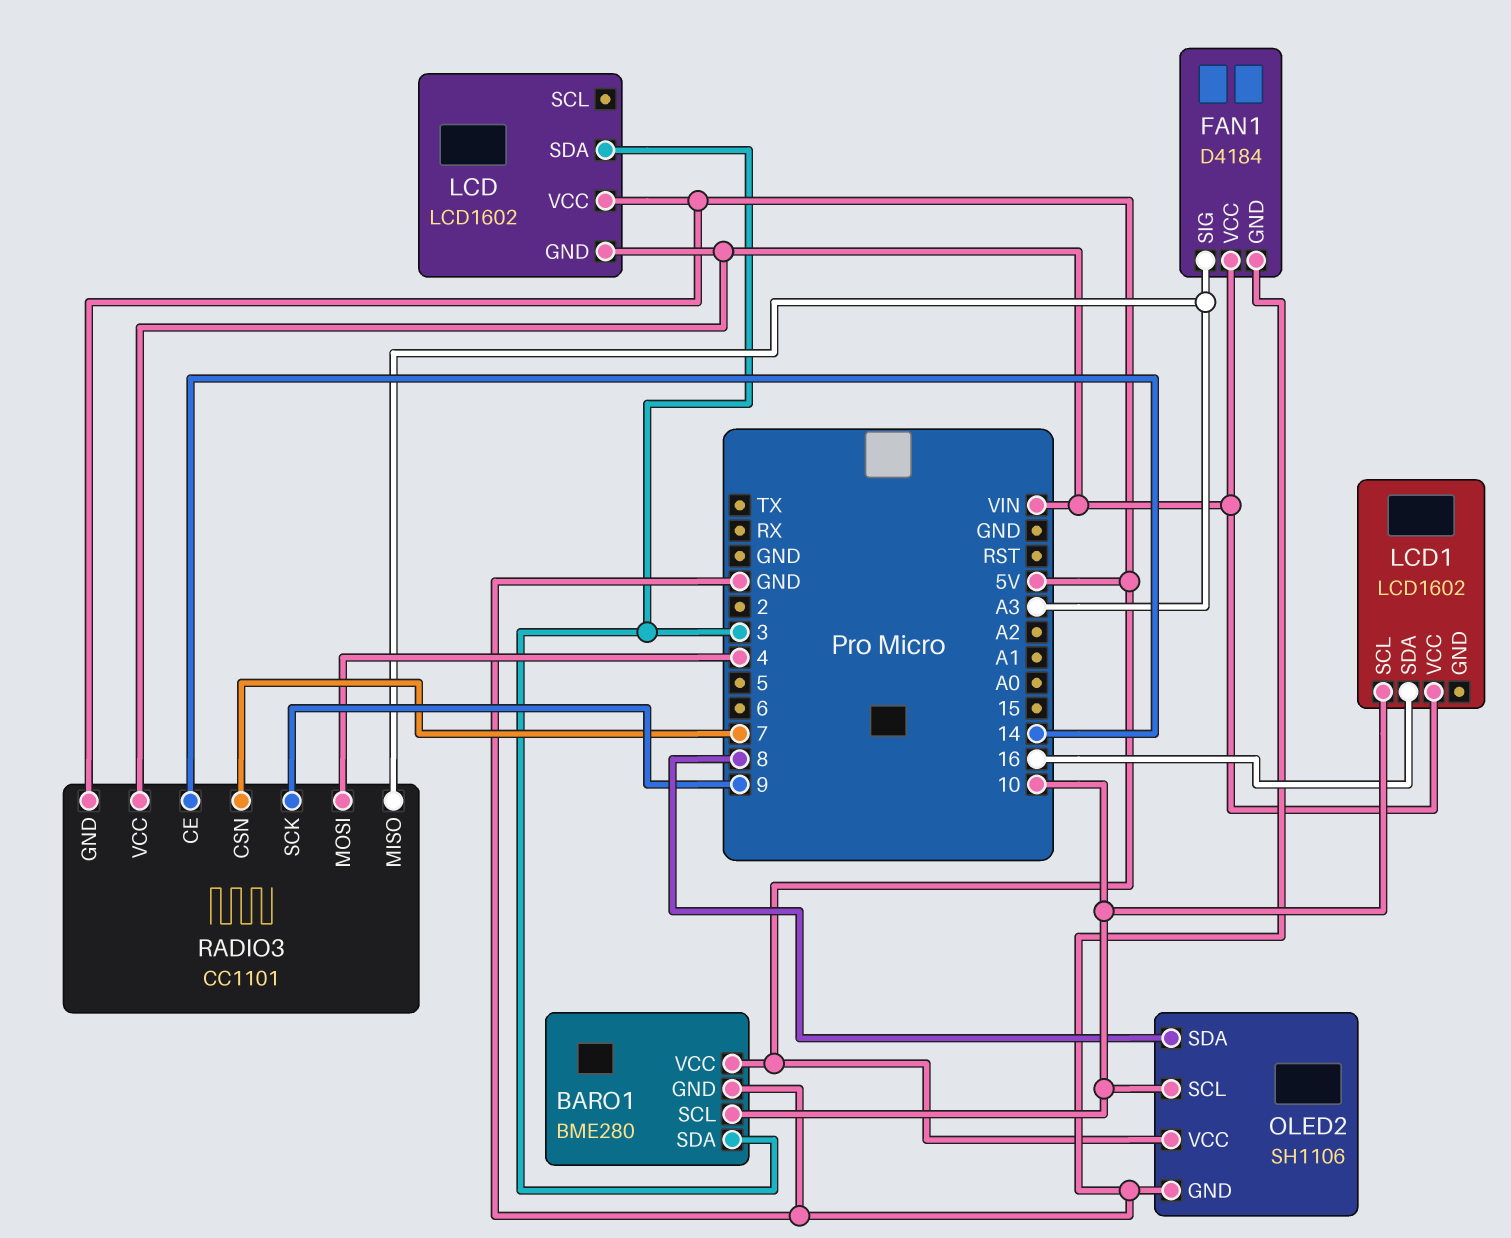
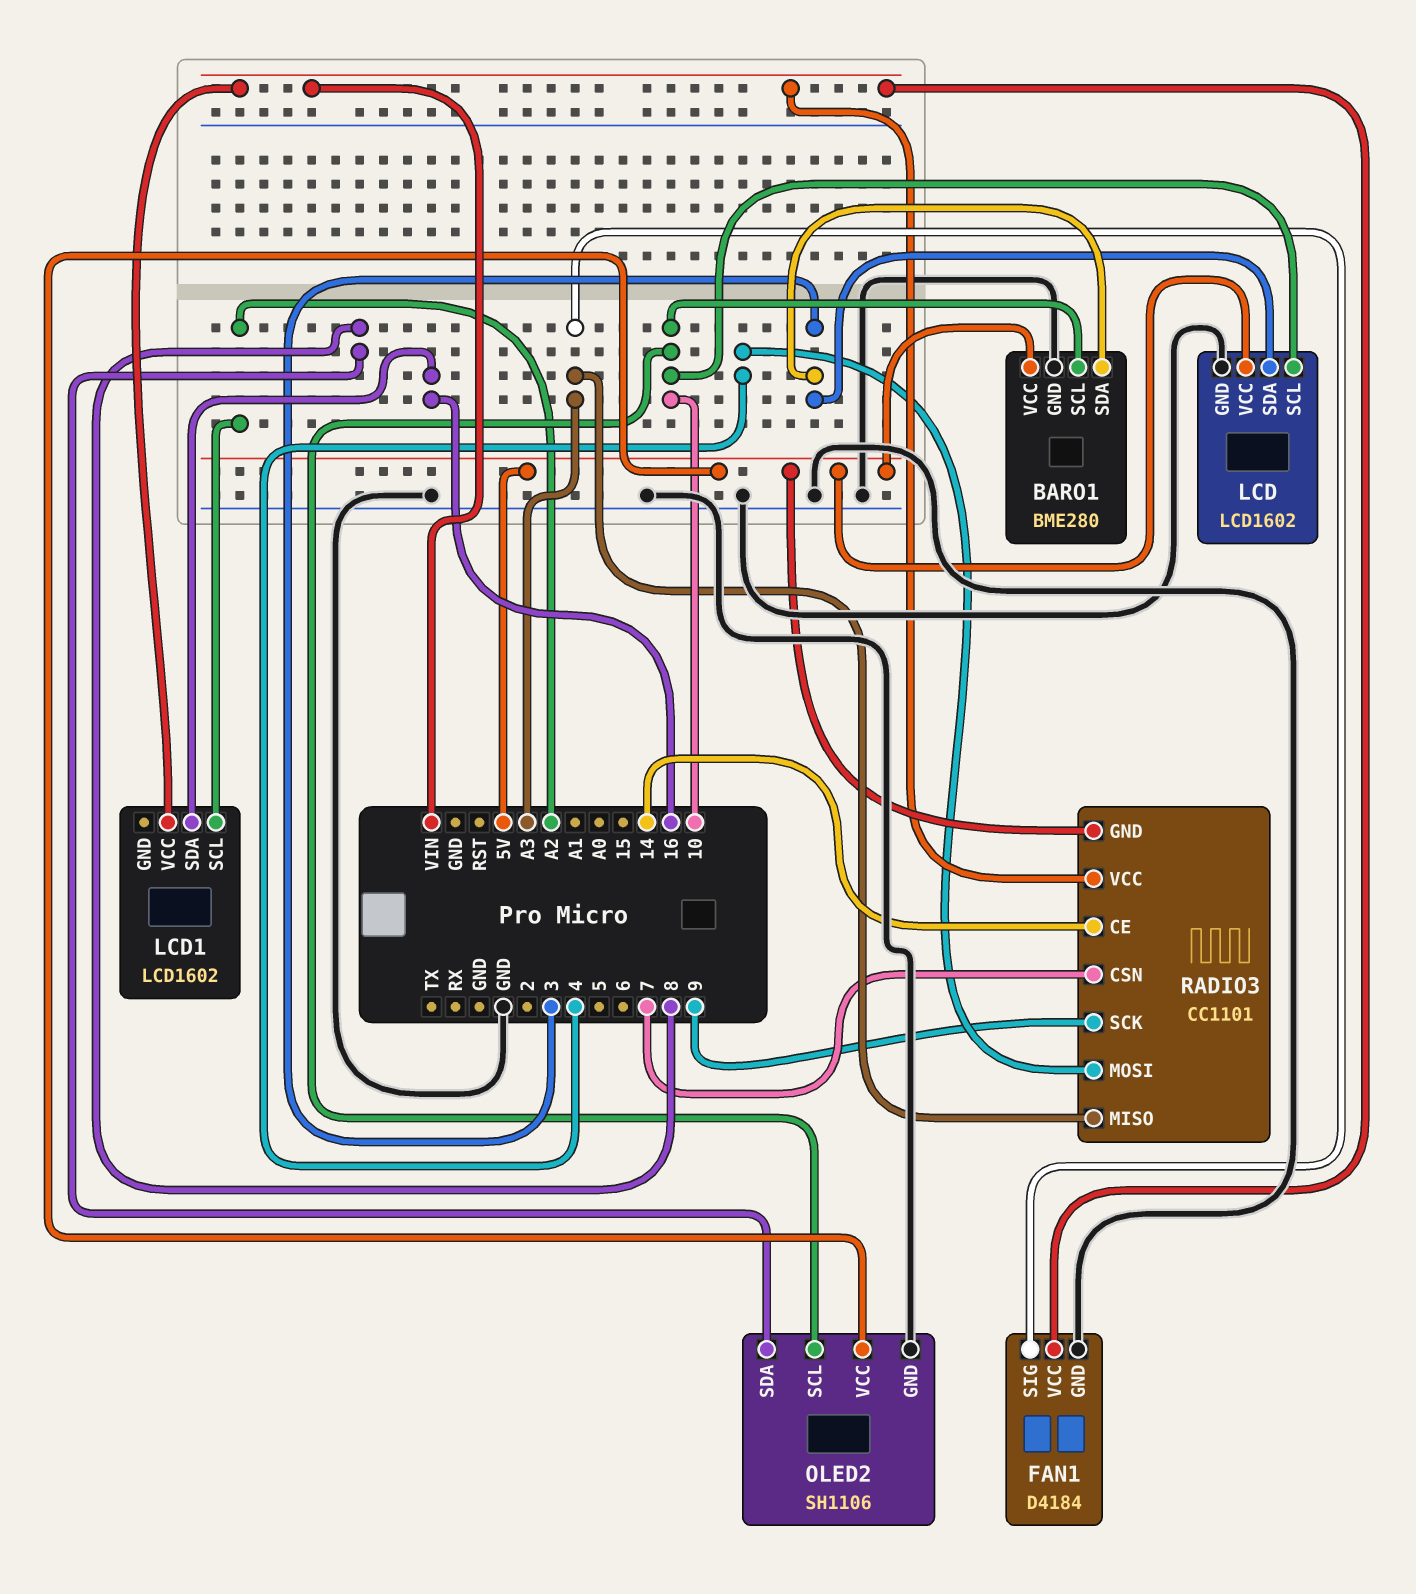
LCD pin GND: VIN -> GND
LCD pin SCL: none -> 10
LCD1 pin SCL: 10 -> A2

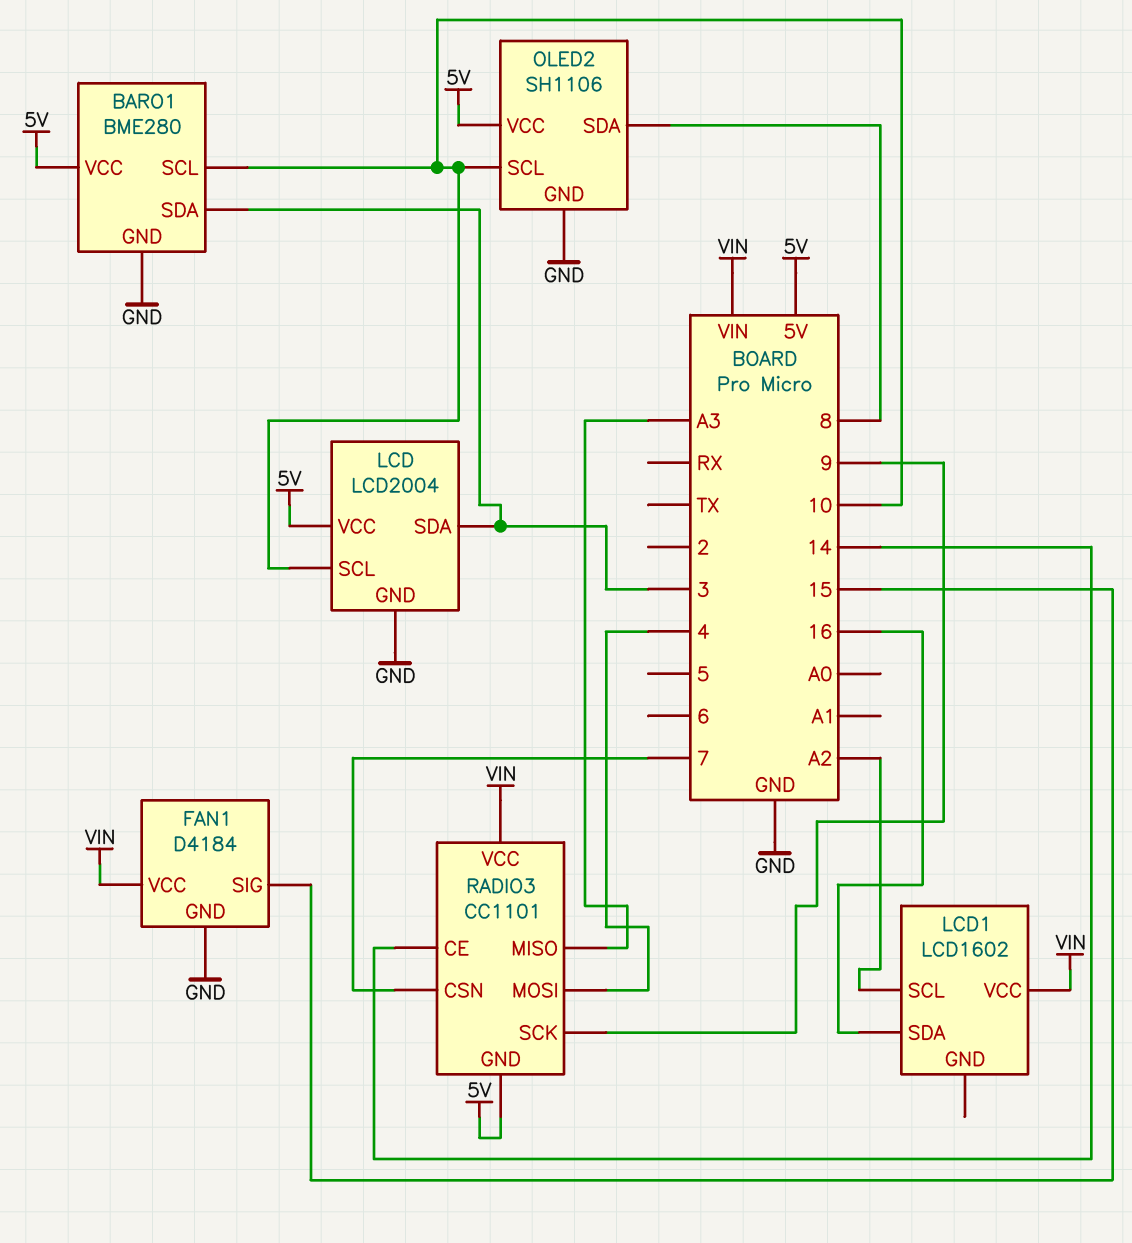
FAN1 pin SIG: A3 -> 15
LCD: LCD1602 -> LCD2004

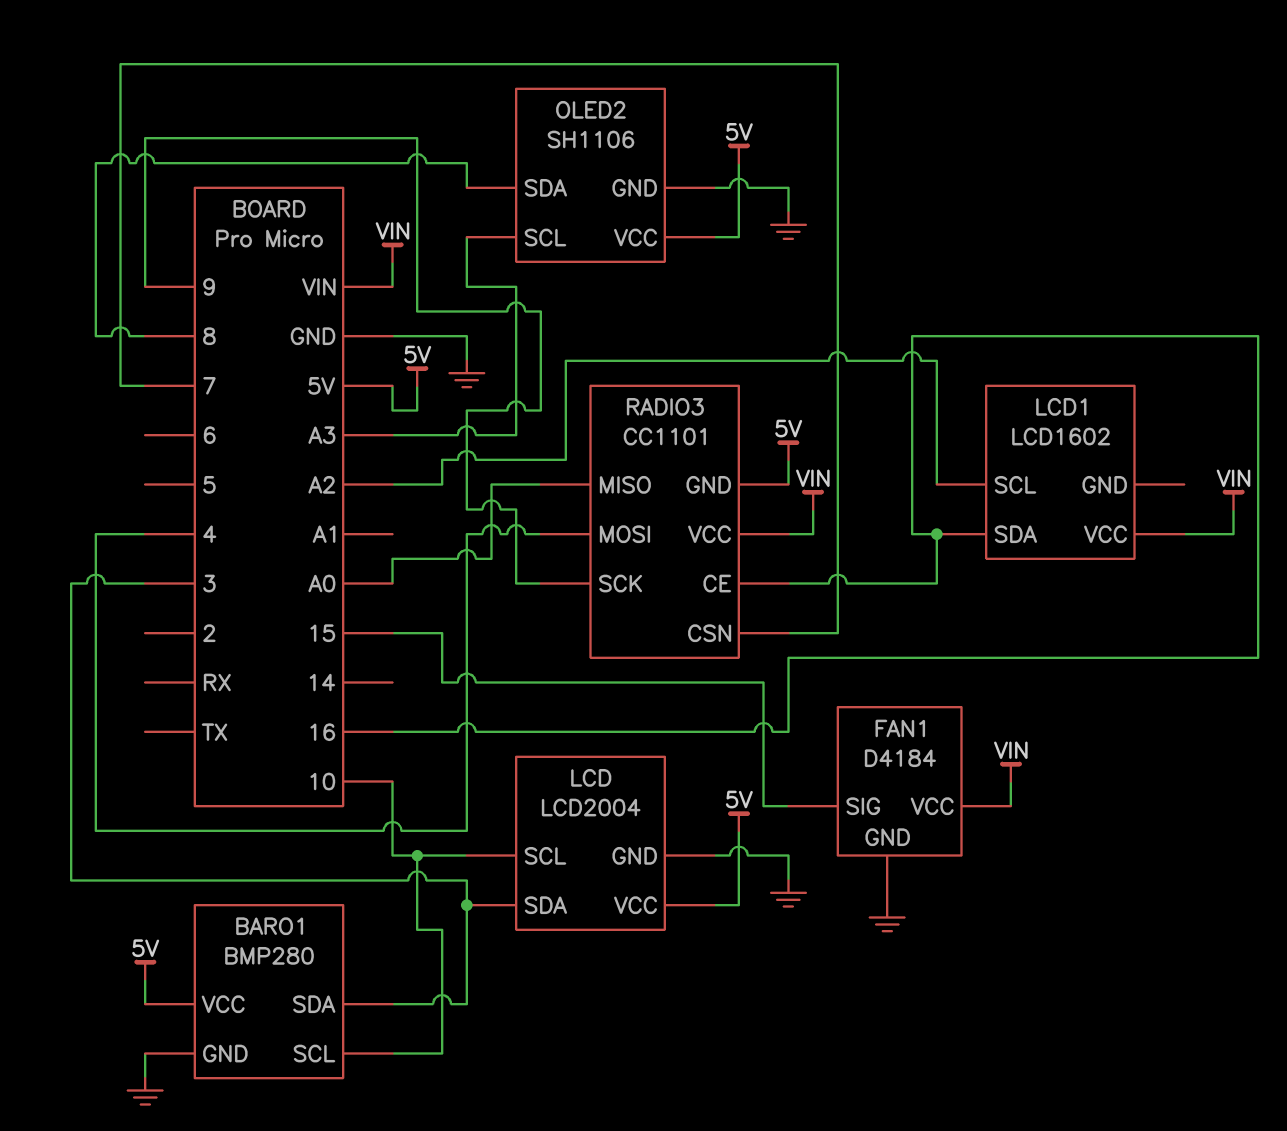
BARO1: BME280 -> BMP280
OLED2 pin SCL: 10 -> A3
RADIO3 pin CE: 14 -> 16
RADIO3 pin MISO: A3 -> A0

